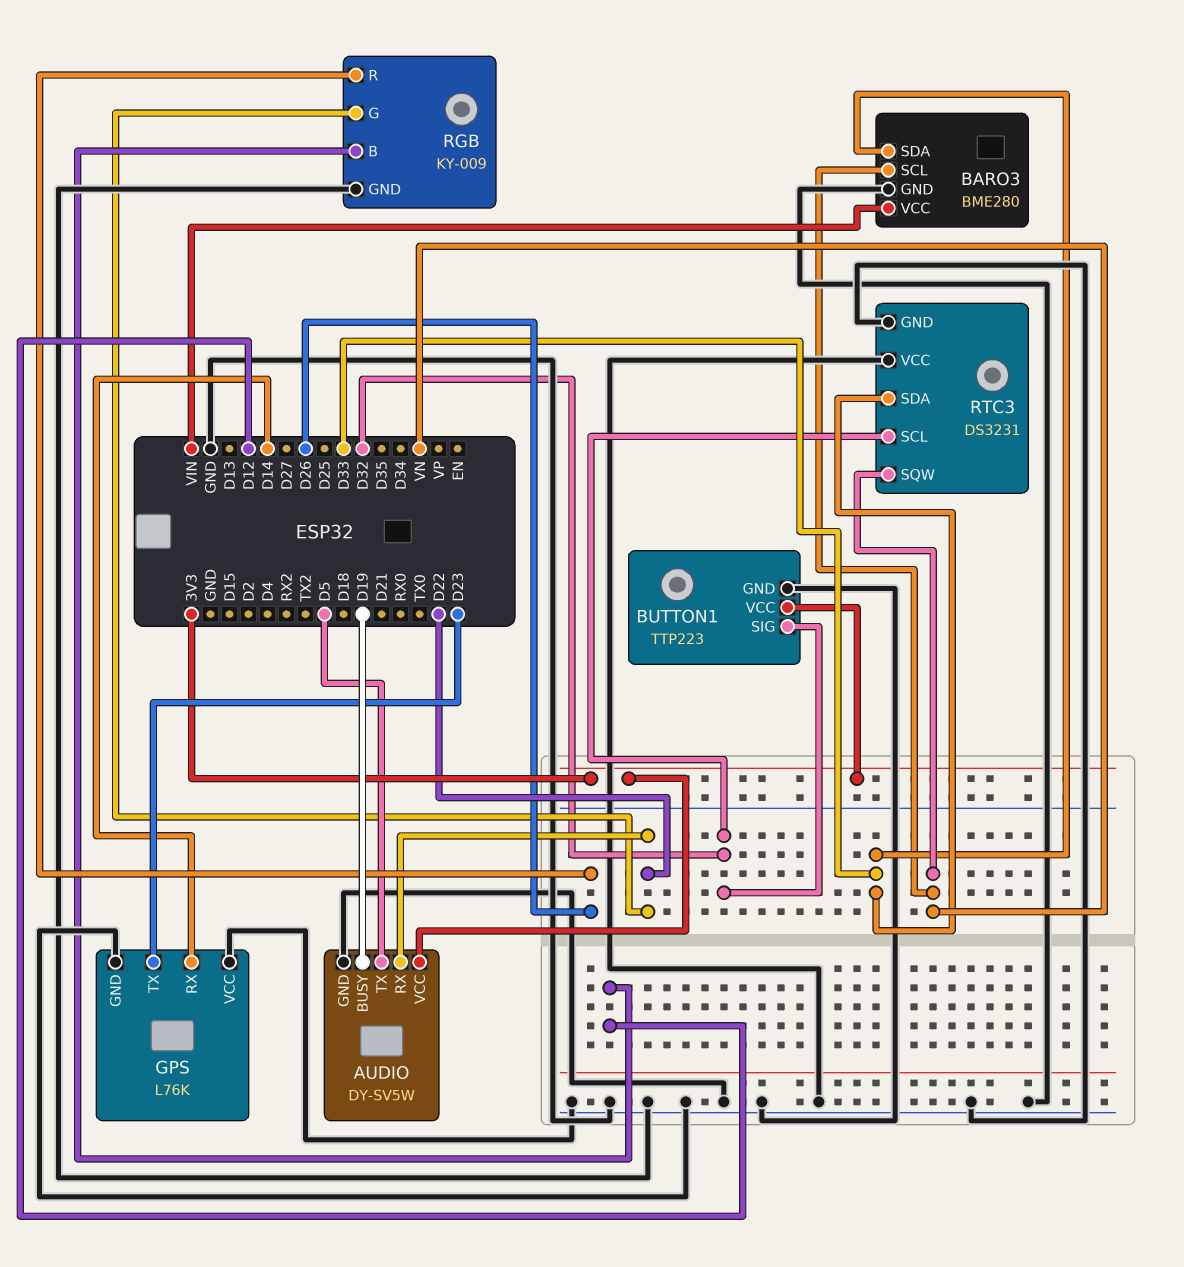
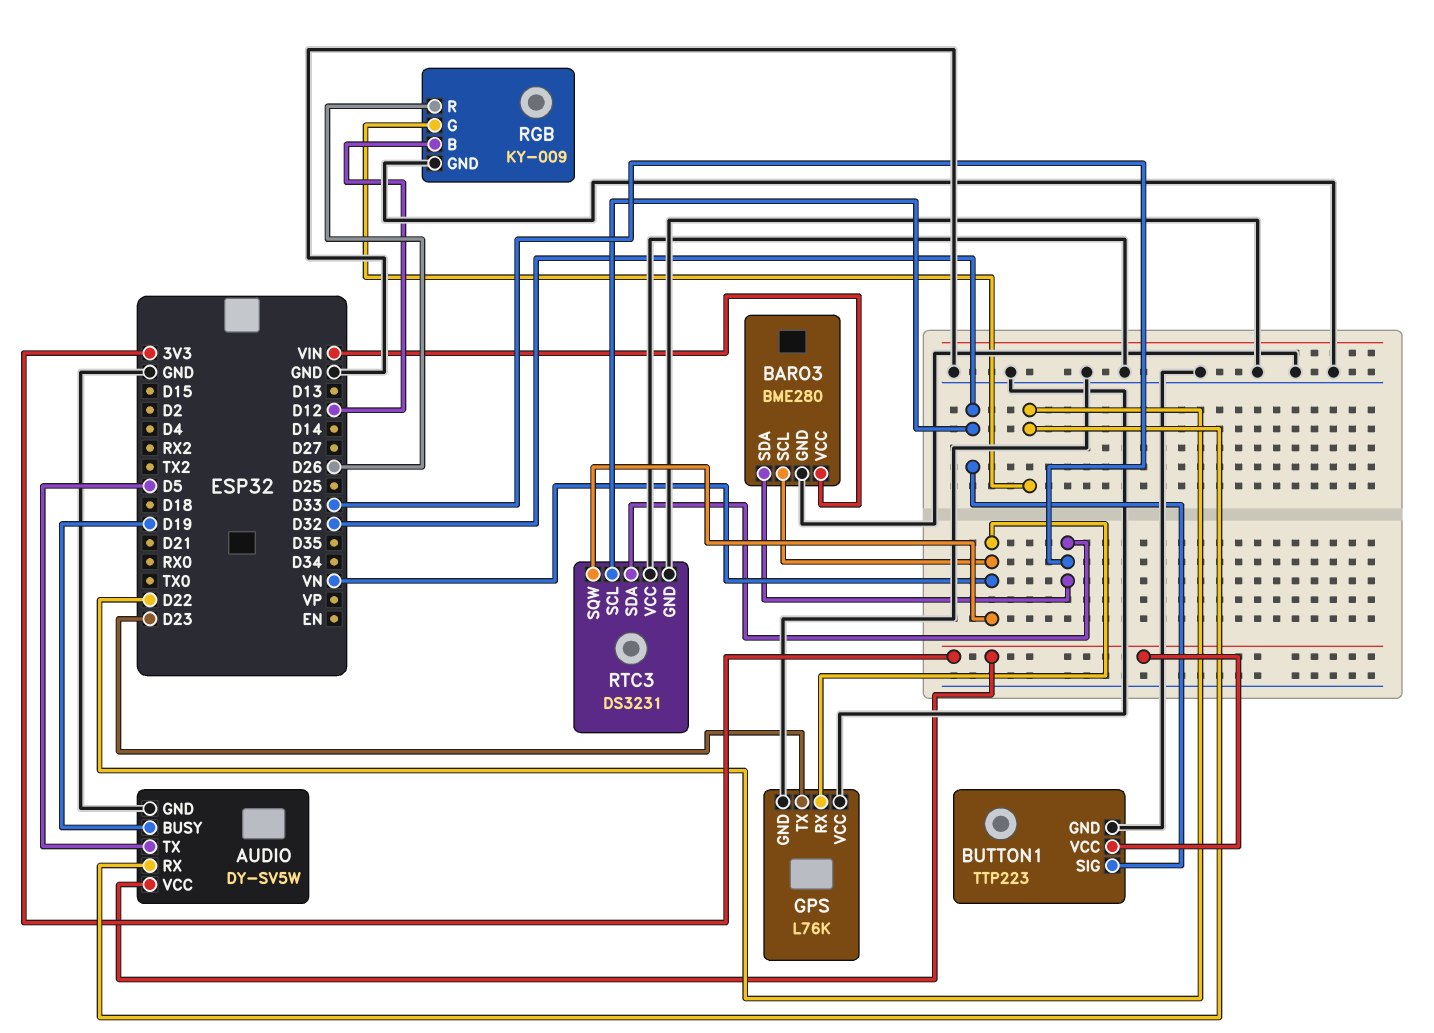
GPS pin RX: D14 -> VN

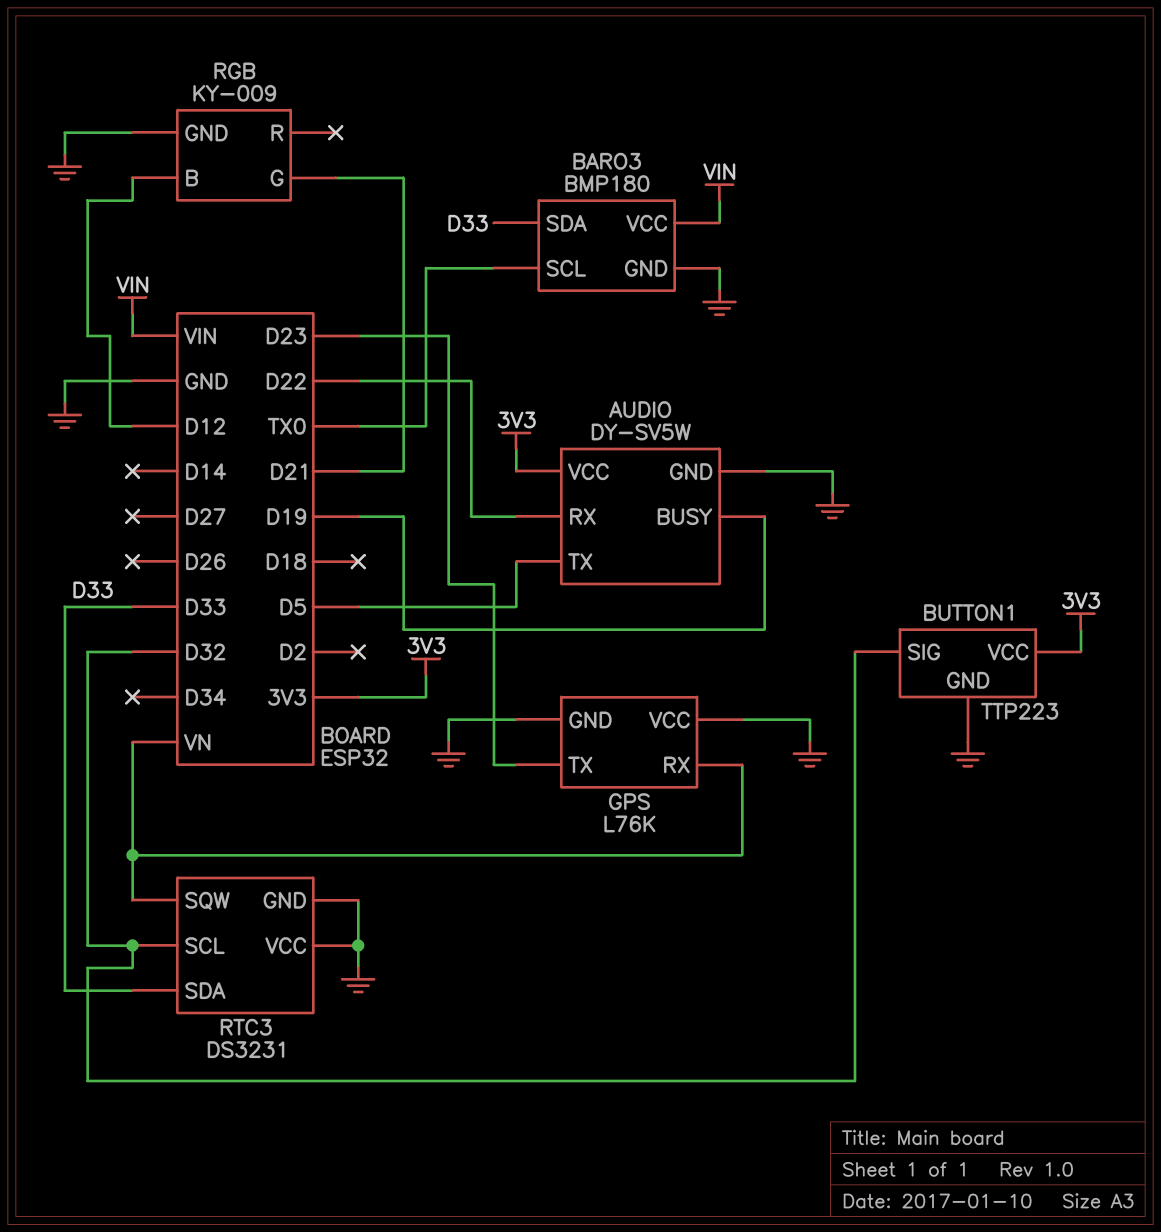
BARO3: BME280 -> BMP180
BARO3 pin SCL: VN -> TX0
RGB pin G: D22 -> D21
RGB pin R: D26 -> none

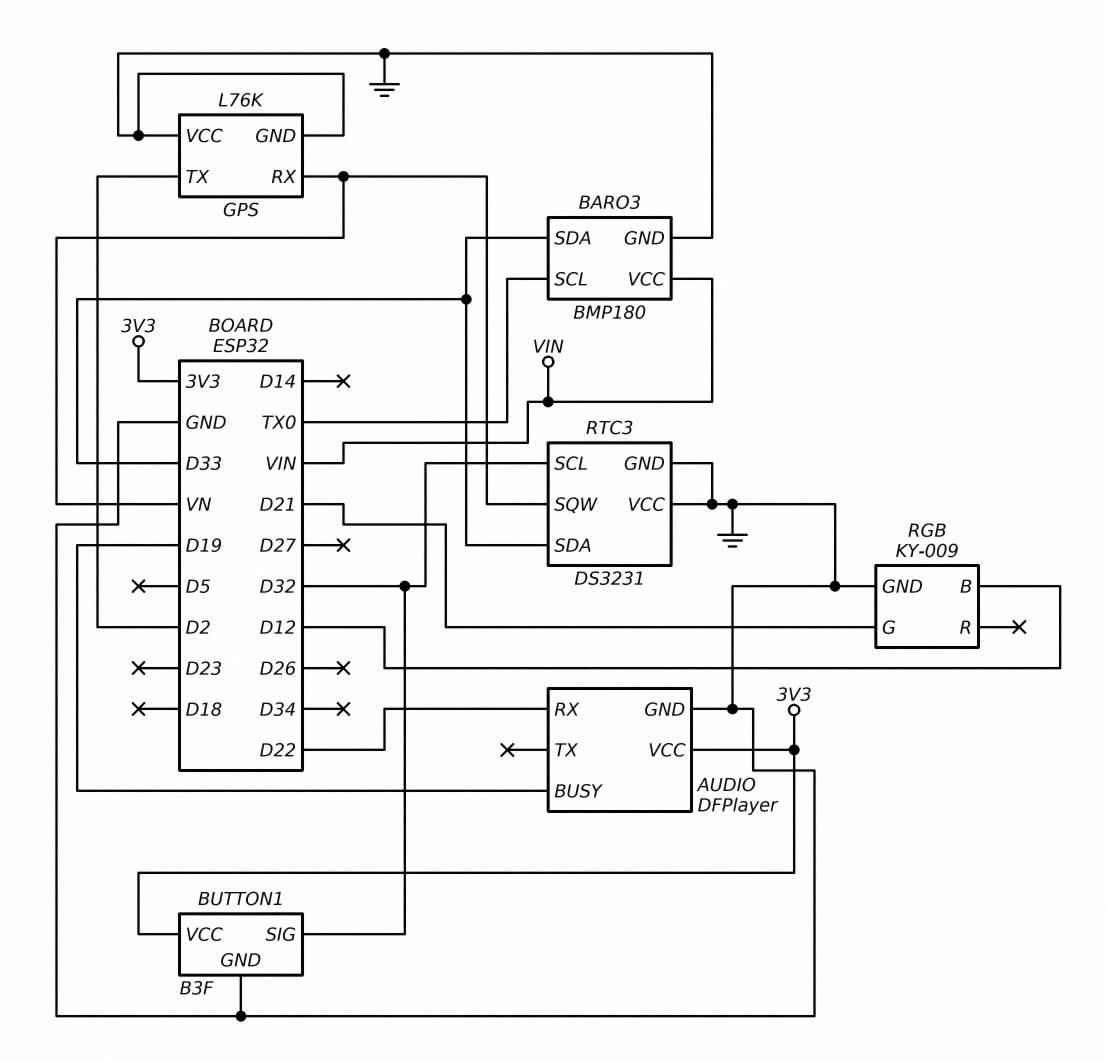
AUDIO: DY-SV5W -> DFPlayer
AUDIO pin TX: D5 -> none
BUTTON1: TTP223 -> B3F
GPS pin TX: D23 -> D2

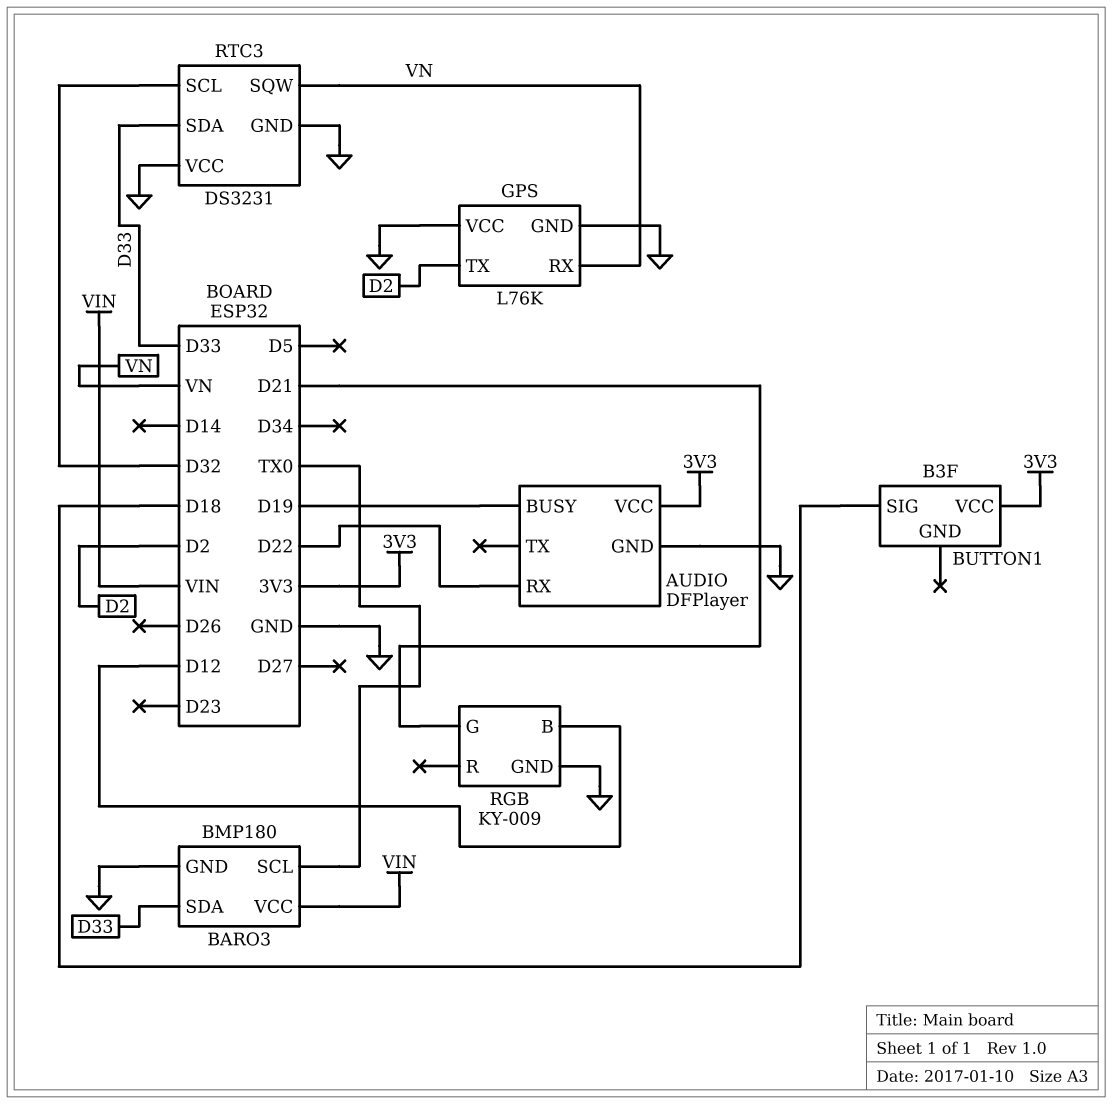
BUTTON1 pin GND: GND -> none
BUTTON1 pin SIG: D32 -> D18

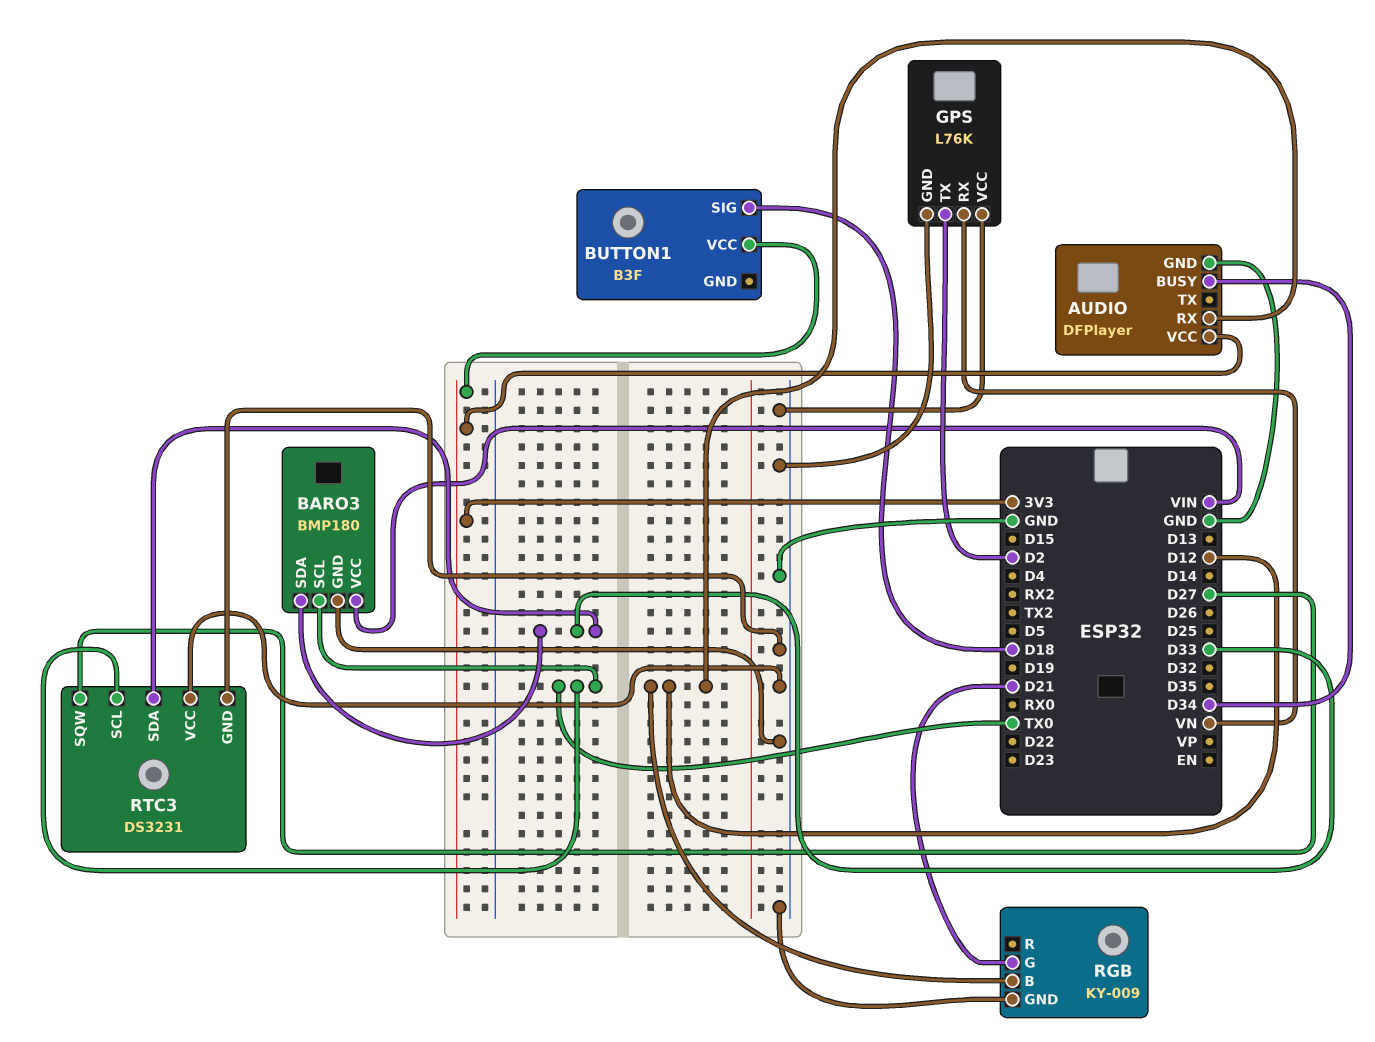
AUDIO pin BUSY: D19 -> D34
AUDIO pin RX: D22 -> D12
RTC3 pin SCL: D32 -> TX0
RTC3 pin SQW: VN -> D27

